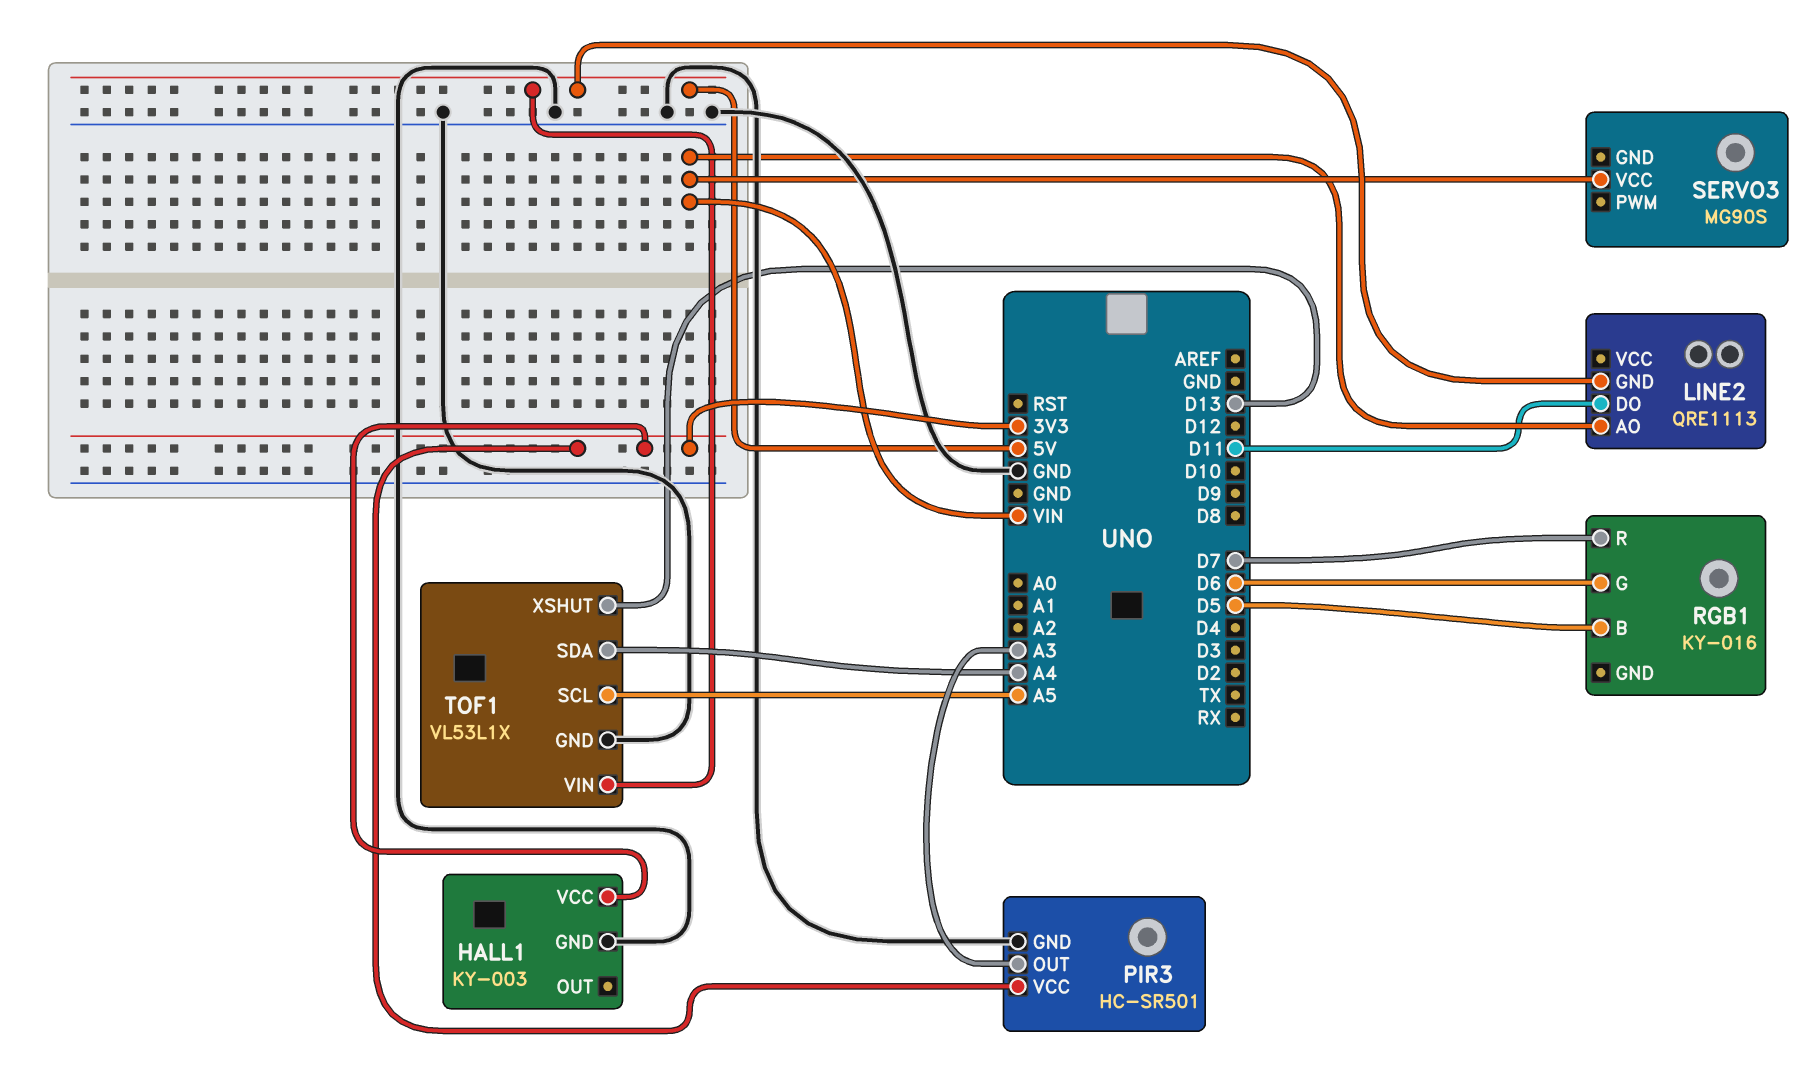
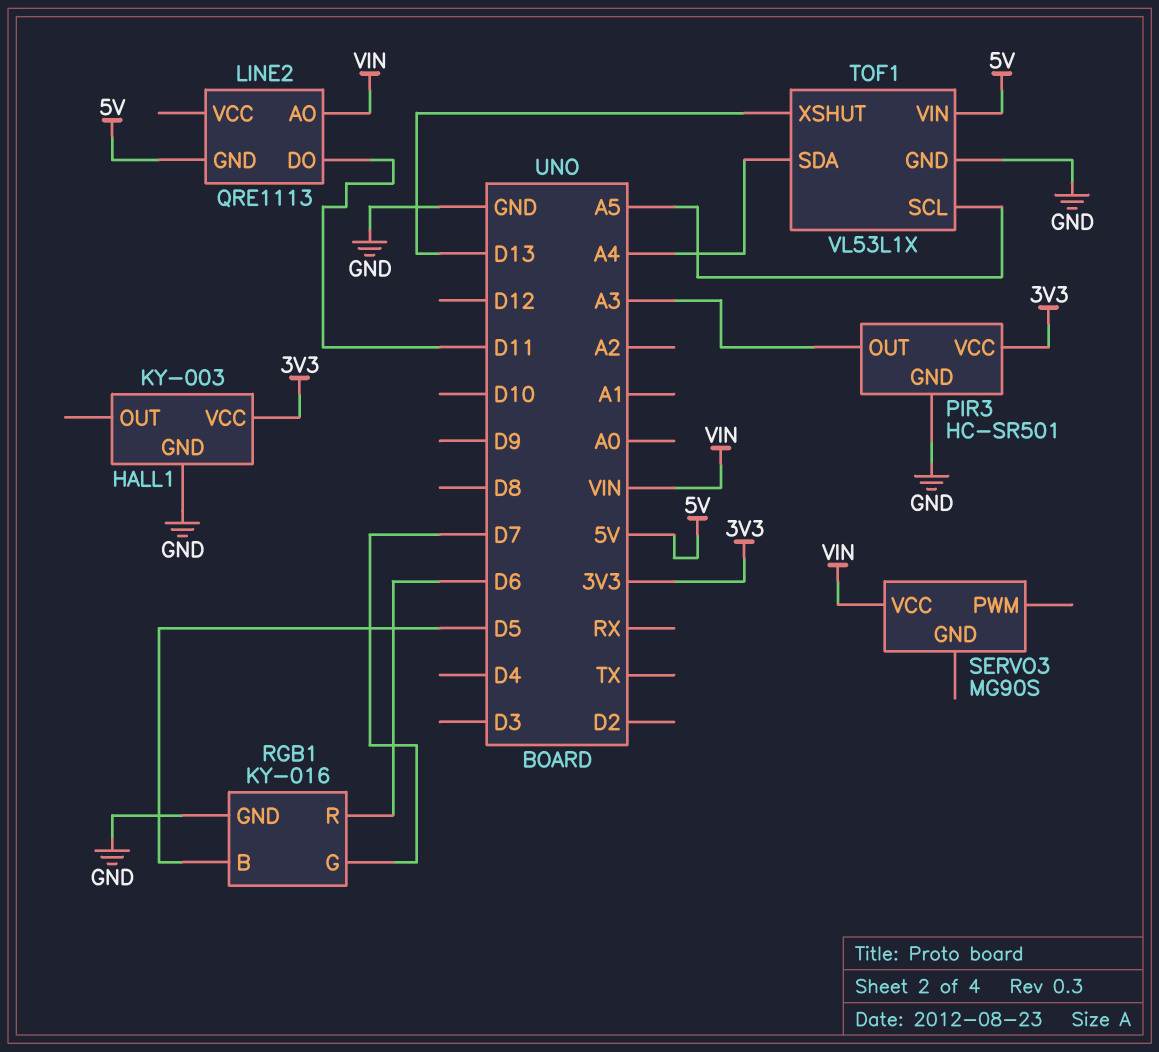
RGB1 pin G: D6 -> D7
RGB1 pin GND: none -> GND
RGB1 pin R: D7 -> D6

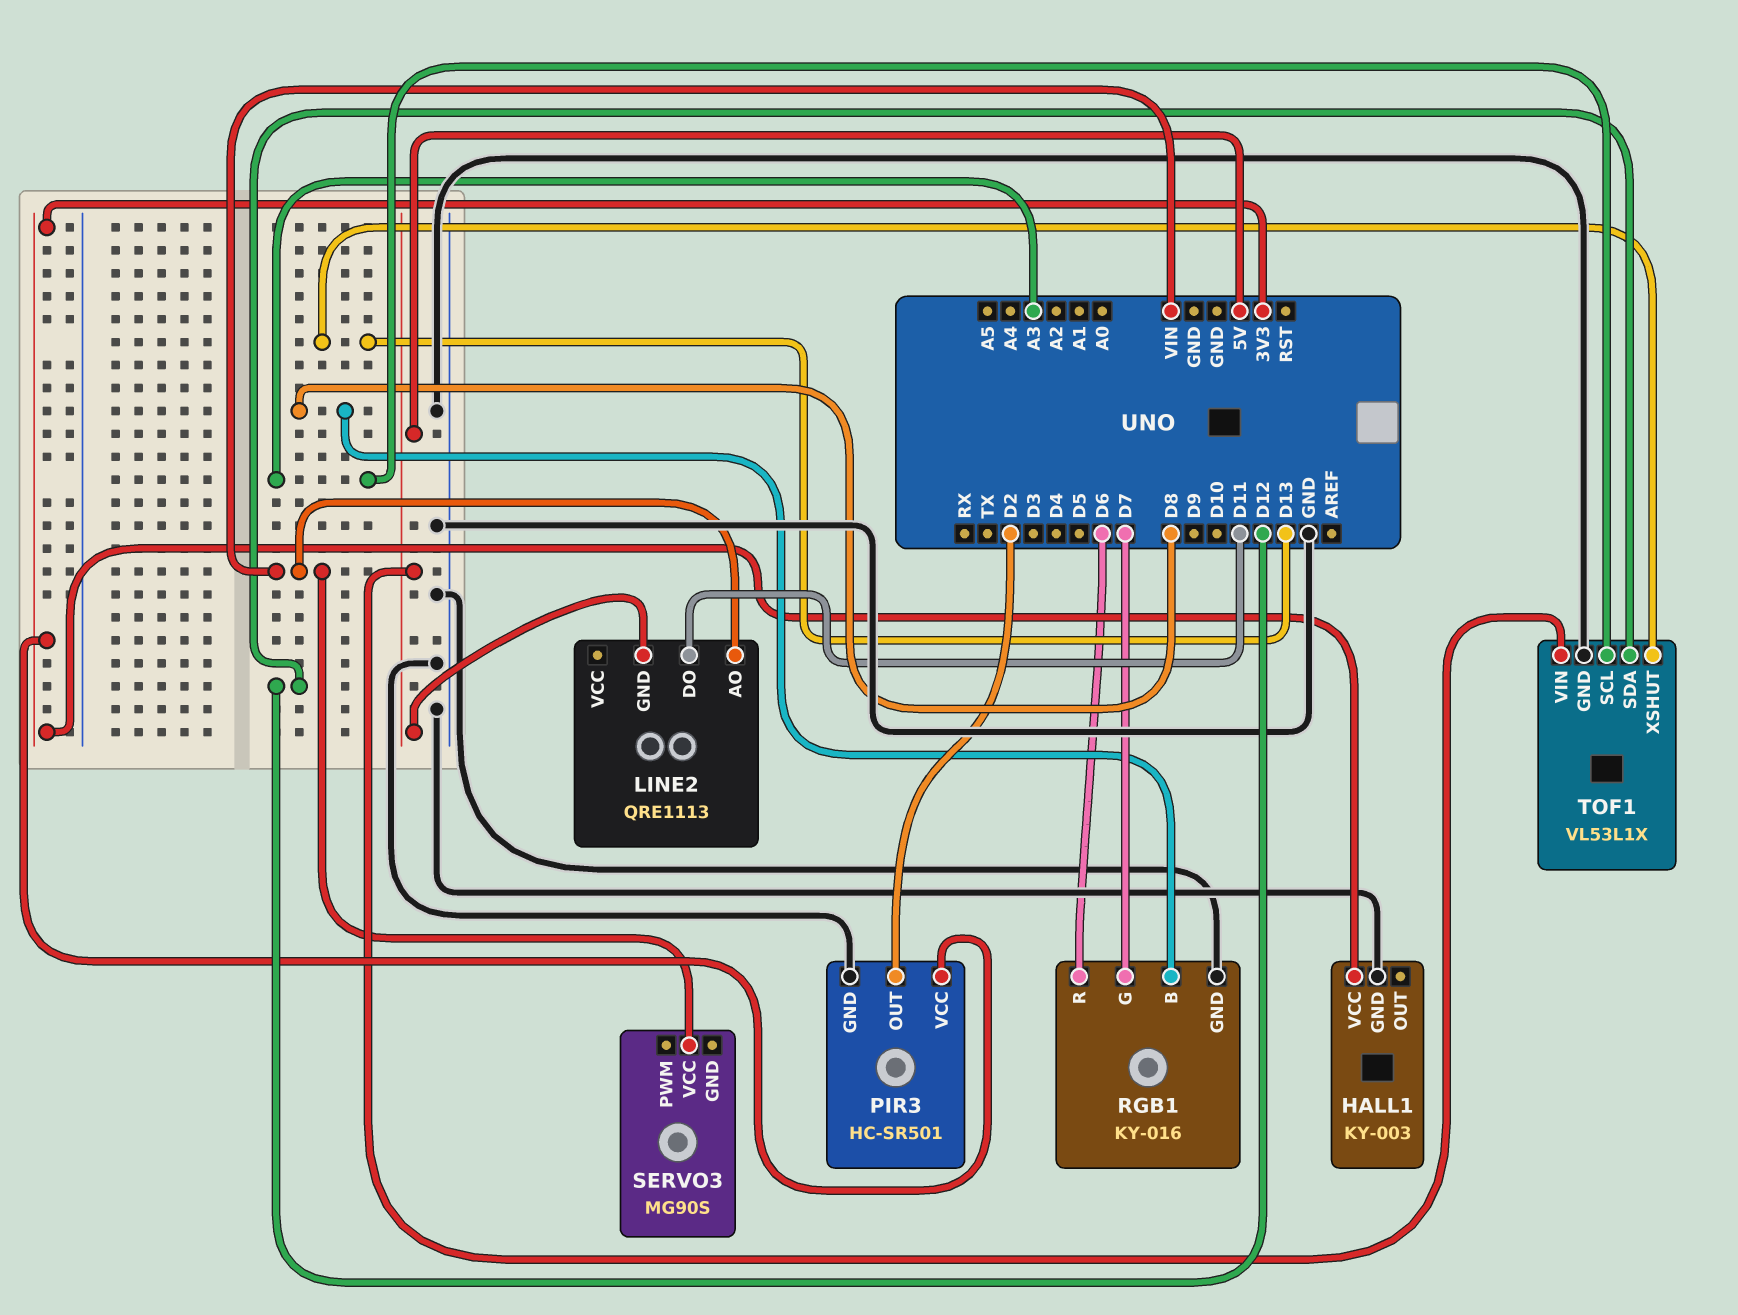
PIR3 pin OUT: A3 -> D2
RGB1 pin B: D5 -> D8
TOF1 pin SCL: A5 -> A3
TOF1 pin SDA: A4 -> D12

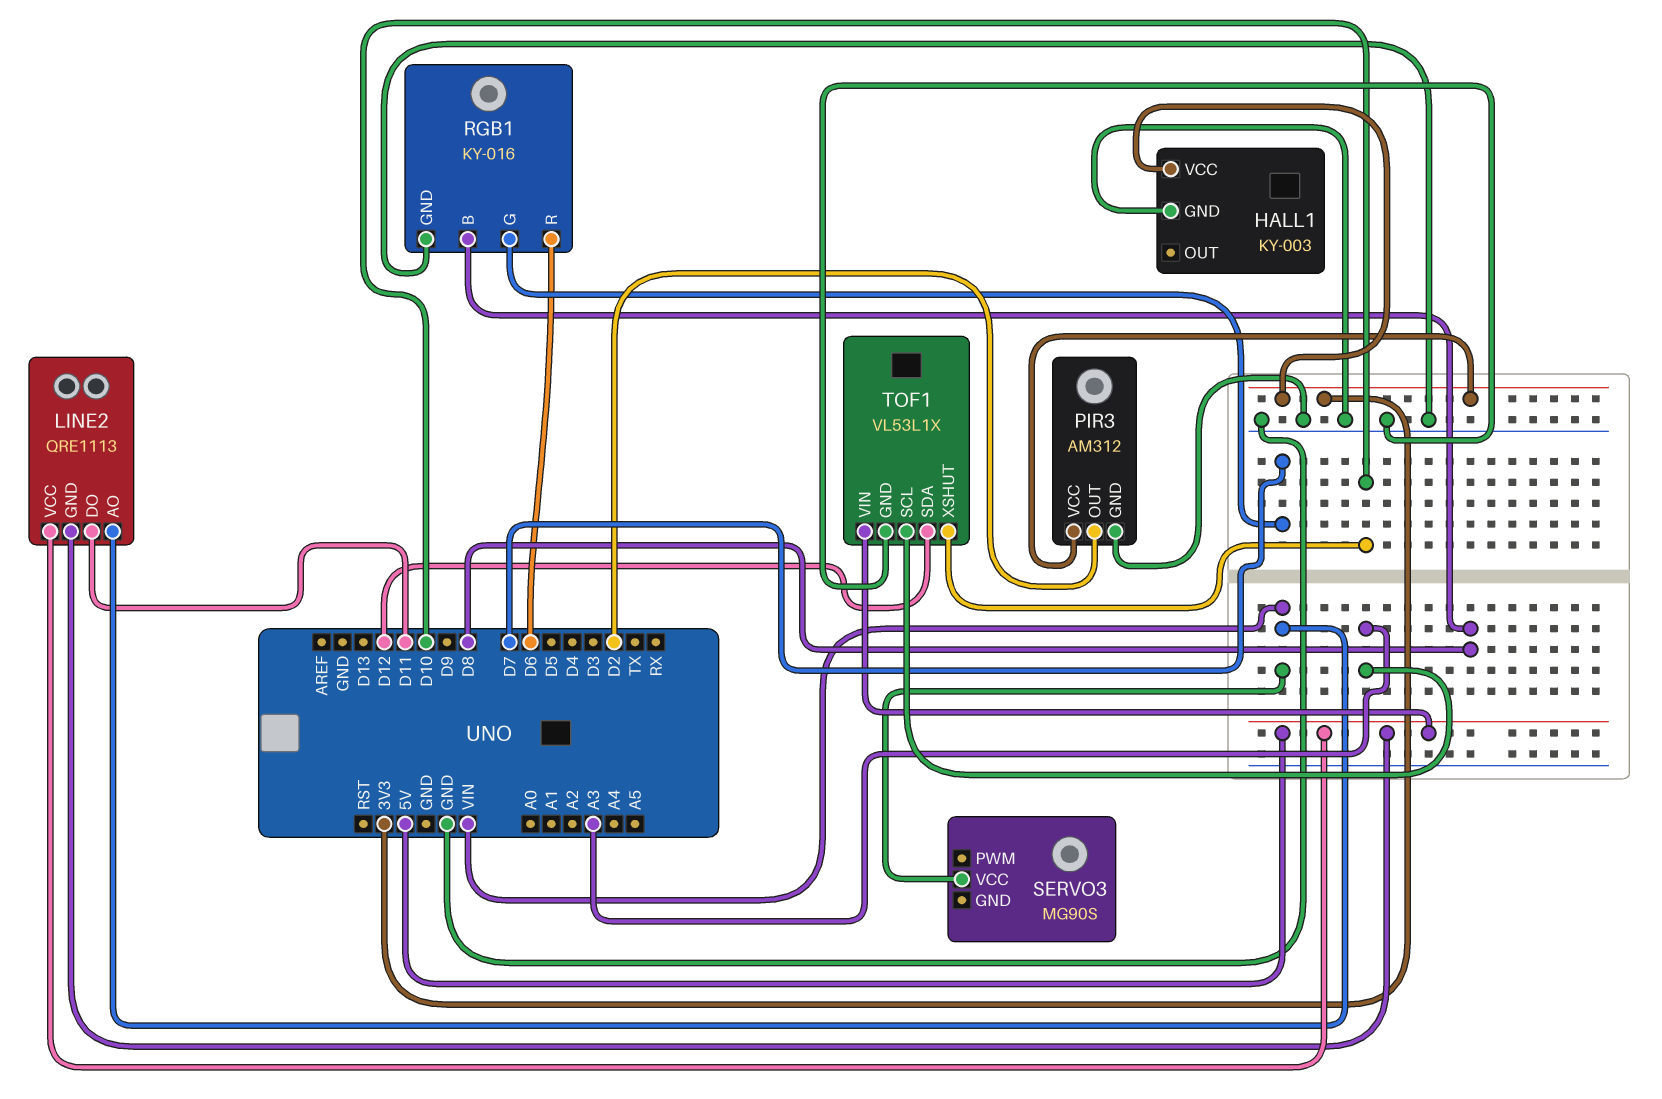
LINE2 pin VCC: none -> 5V
PIR3: HC-SR501 -> AM312
TOF1 pin XSHUT: D13 -> D10

